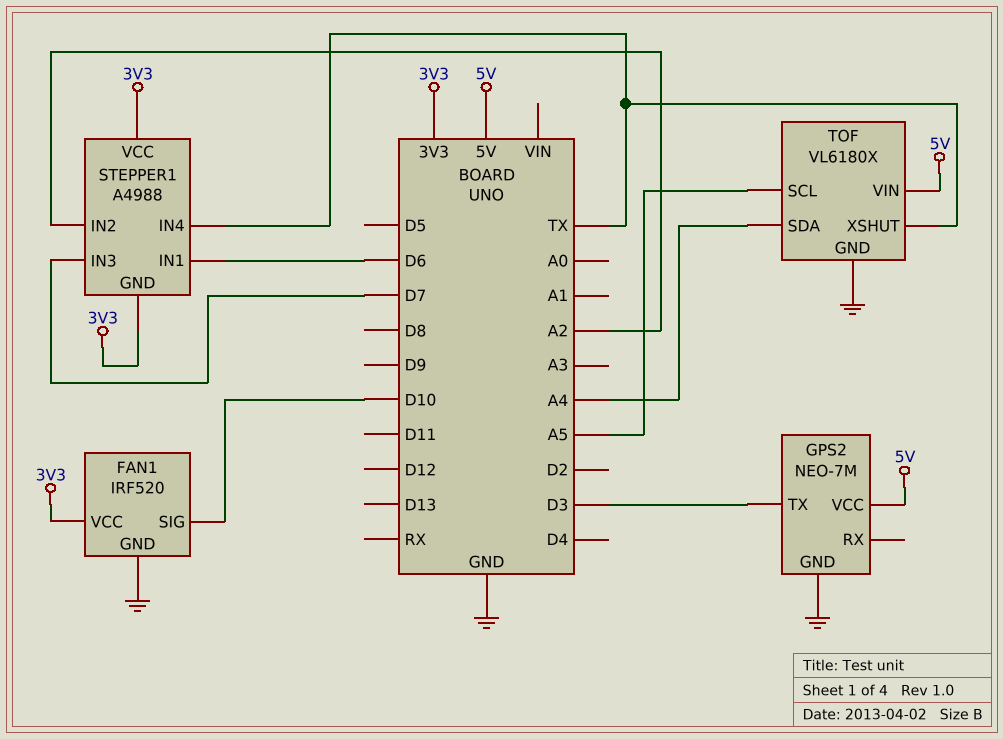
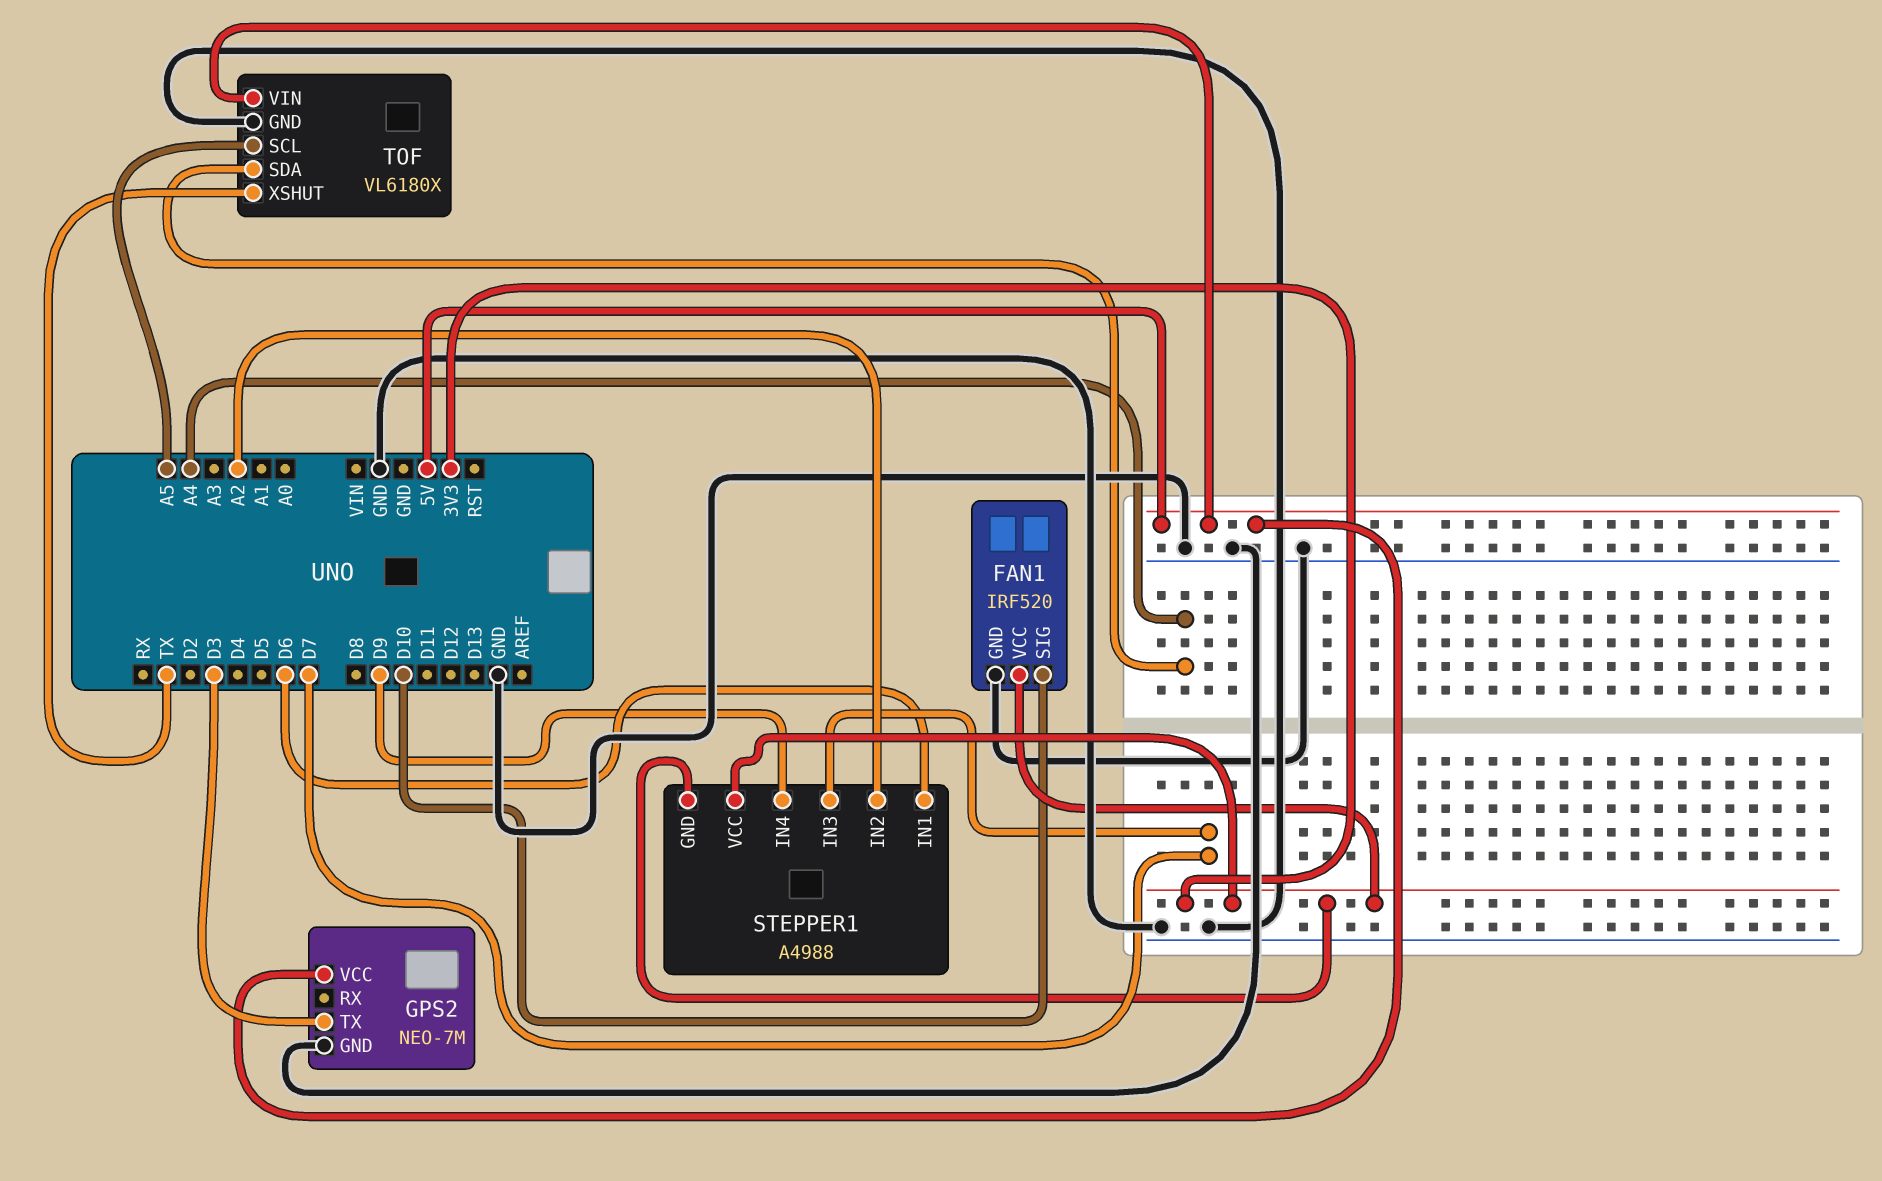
STEPPER1 pin IN4: TX -> D9

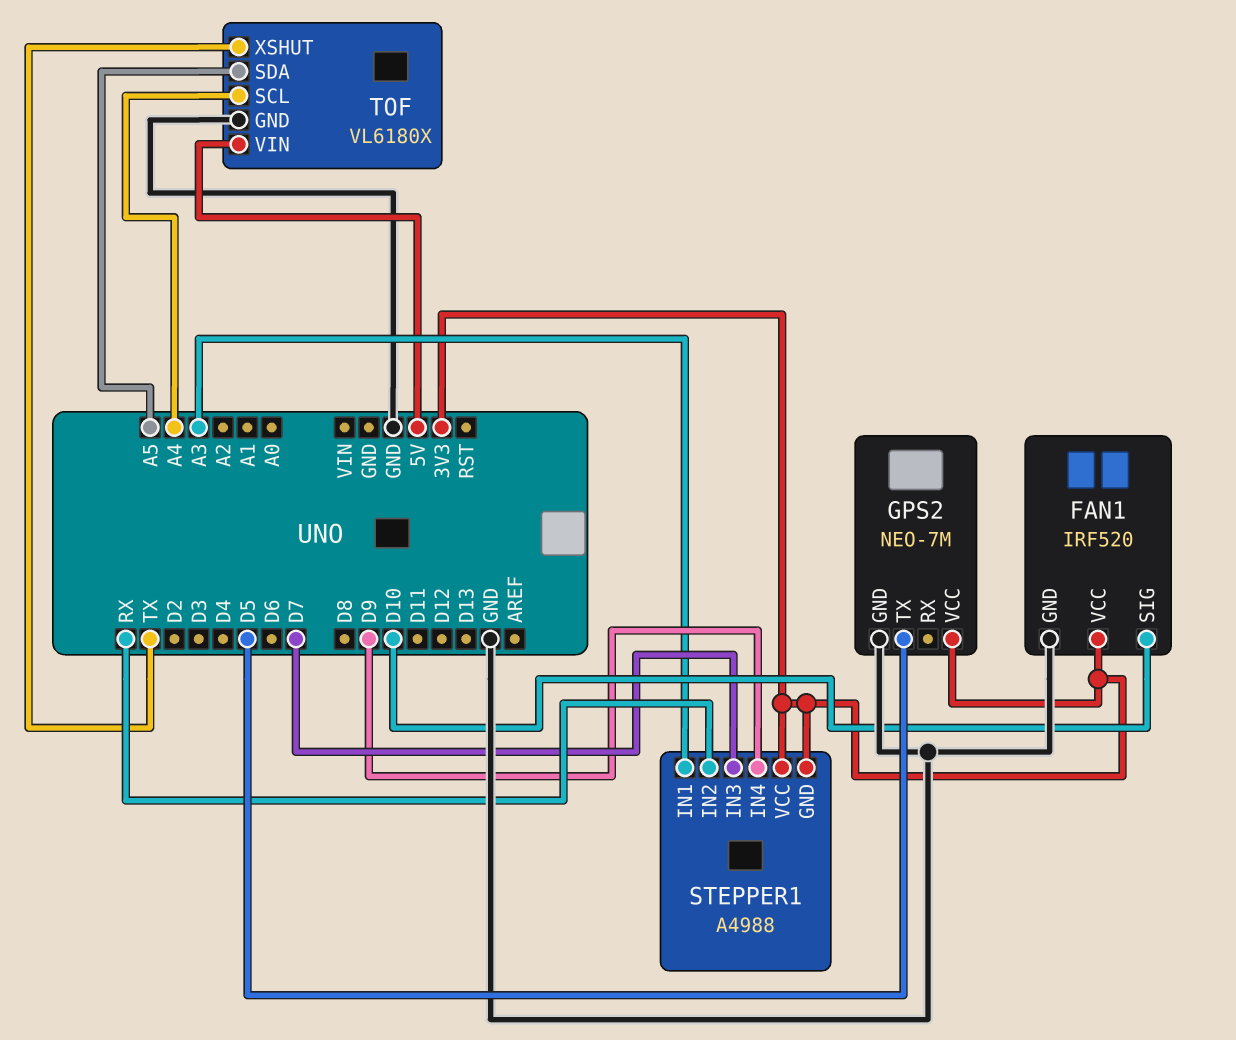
GPS2 pin TX: D3 -> D5
GPS2 pin VCC: 5V -> 3V3
STEPPER1 pin IN1: D6 -> A3
STEPPER1 pin IN2: A2 -> RX
TOF pin SCL: A5 -> A4
TOF pin SDA: A4 -> A5

